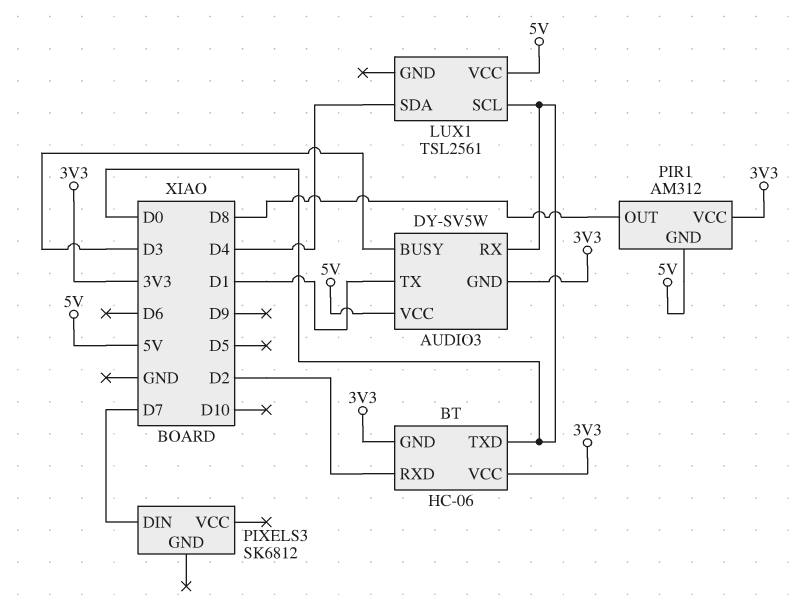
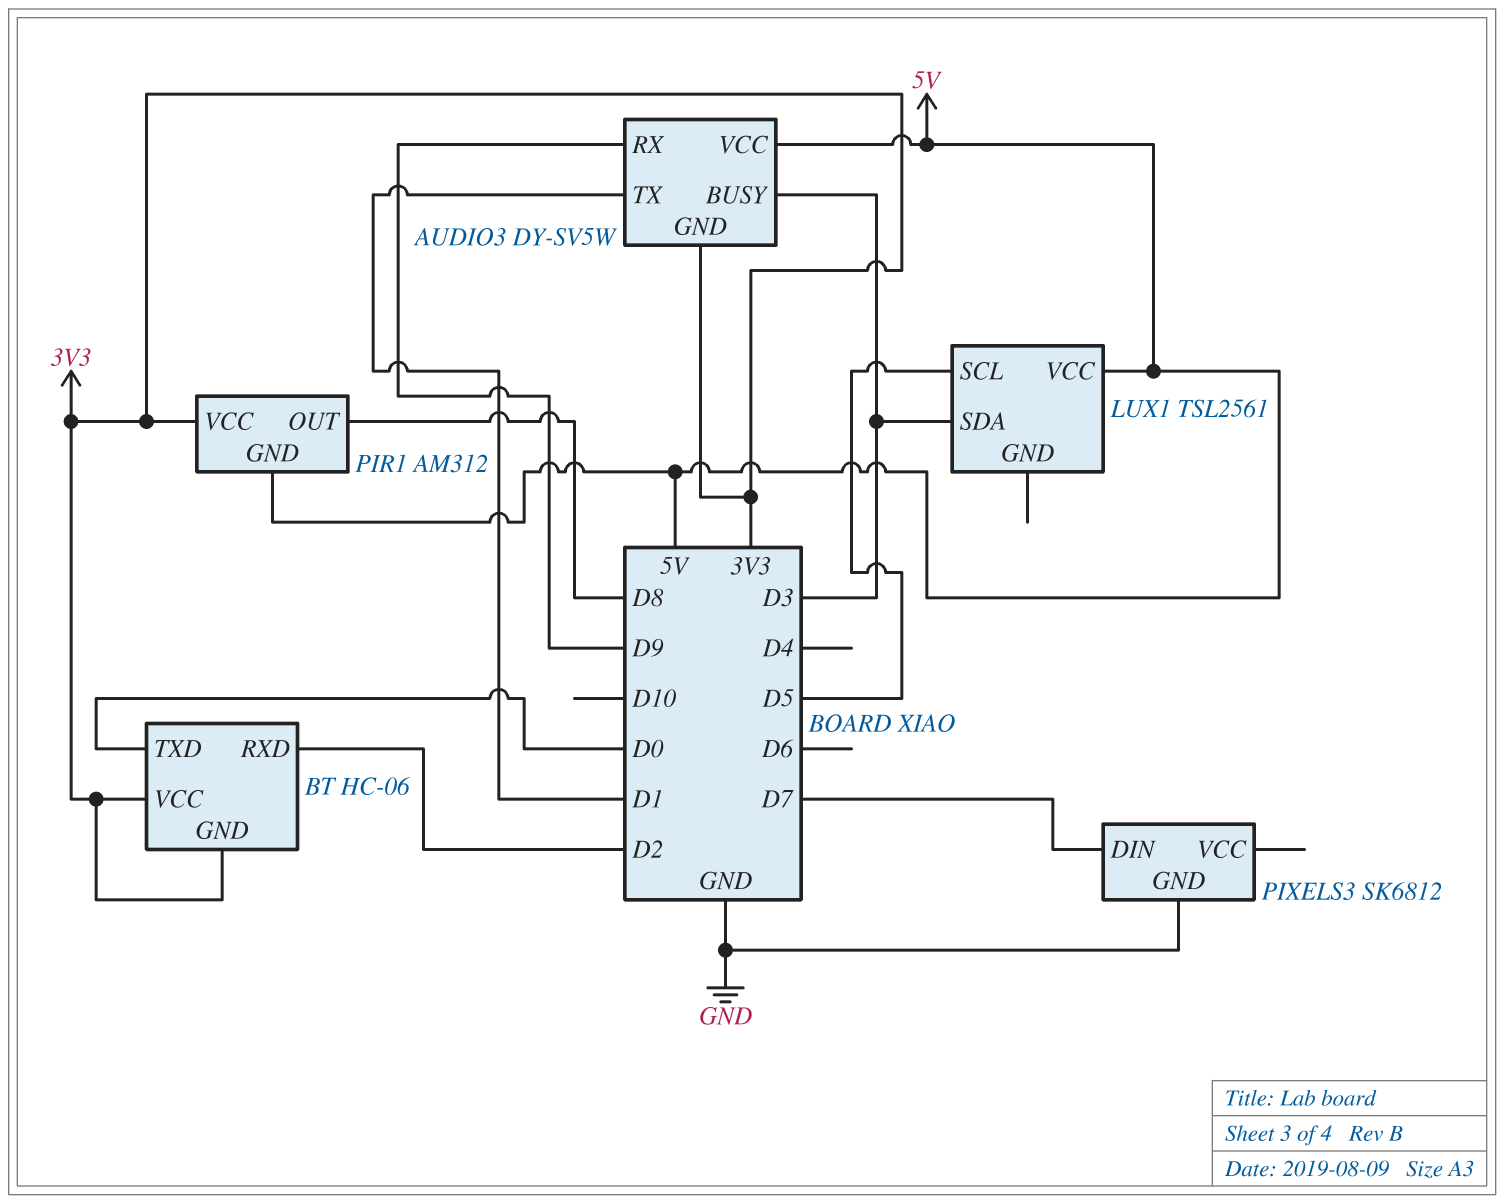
AUDIO3 pin RX: D0 -> D9
LUX1 pin SCL: D0 -> D5
LUX1 pin SDA: D4 -> D3
PIXELS3 pin GND: none -> GND

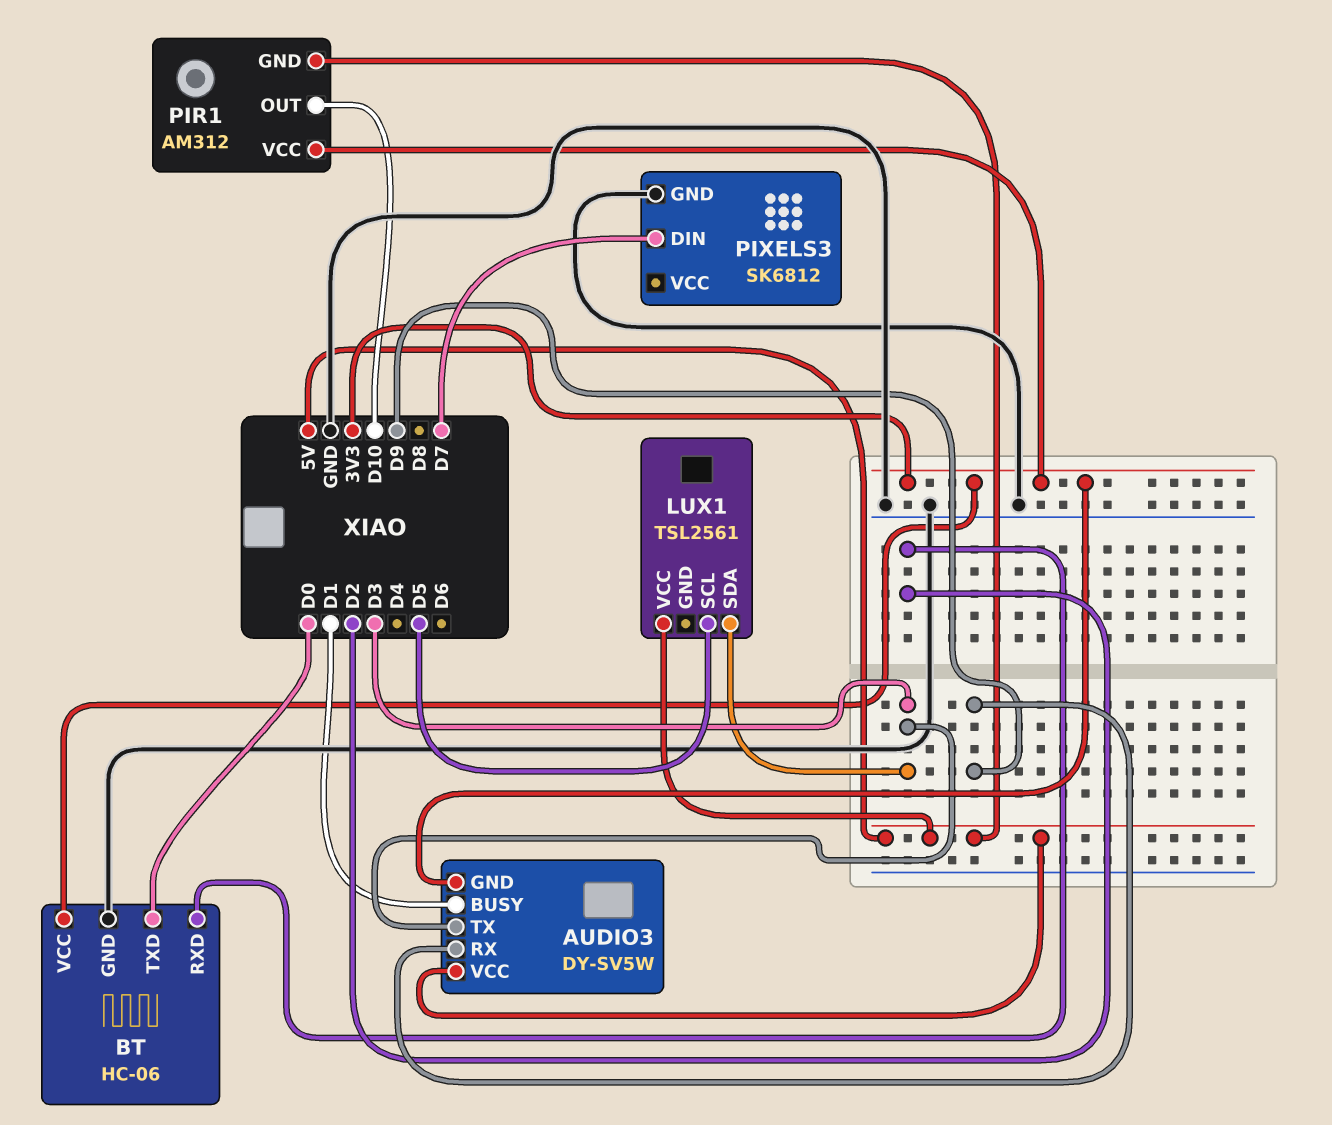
AUDIO3 pin BUSY: D3 -> D1
AUDIO3 pin TX: D1 -> D3
BT pin GND: 3V3 -> GND
PIR1 pin OUT: D8 -> D10

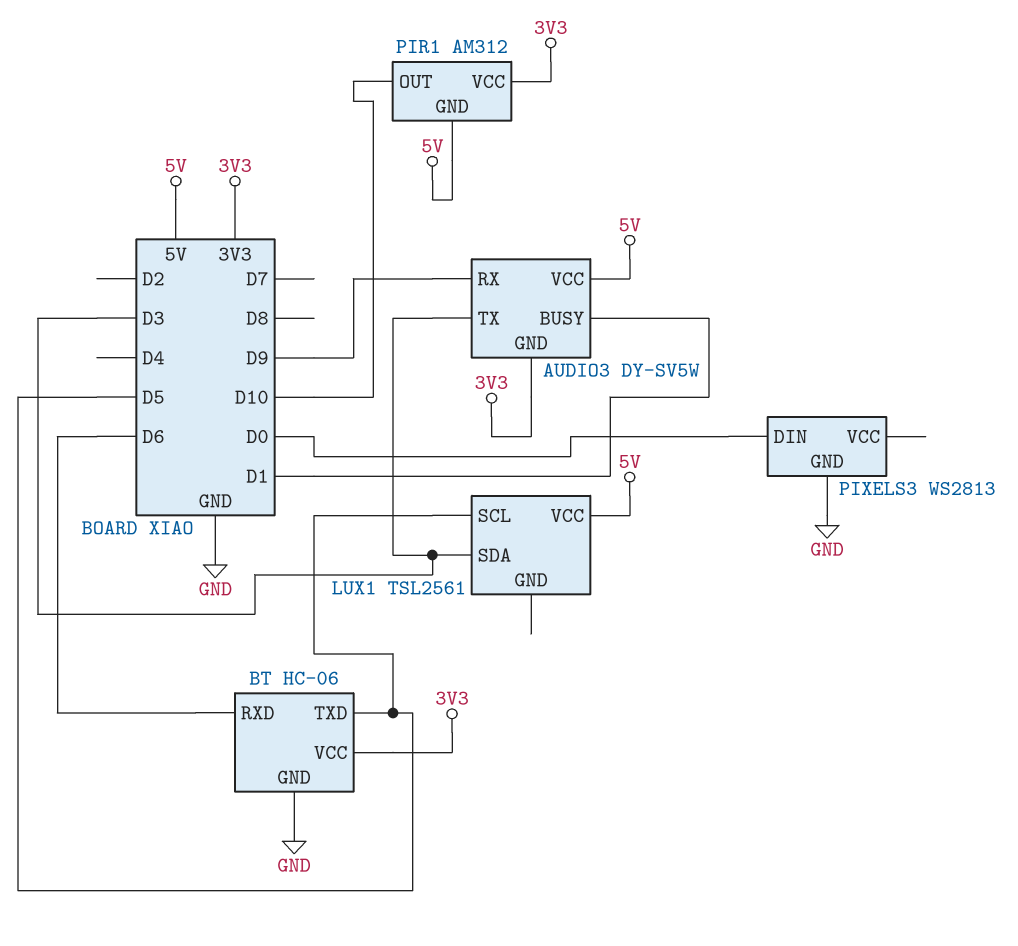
BT pin RXD: D2 -> D6
BT pin TXD: D0 -> D5
PIXELS3: SK6812 -> WS2813
PIXELS3 pin DIN: D7 -> D0

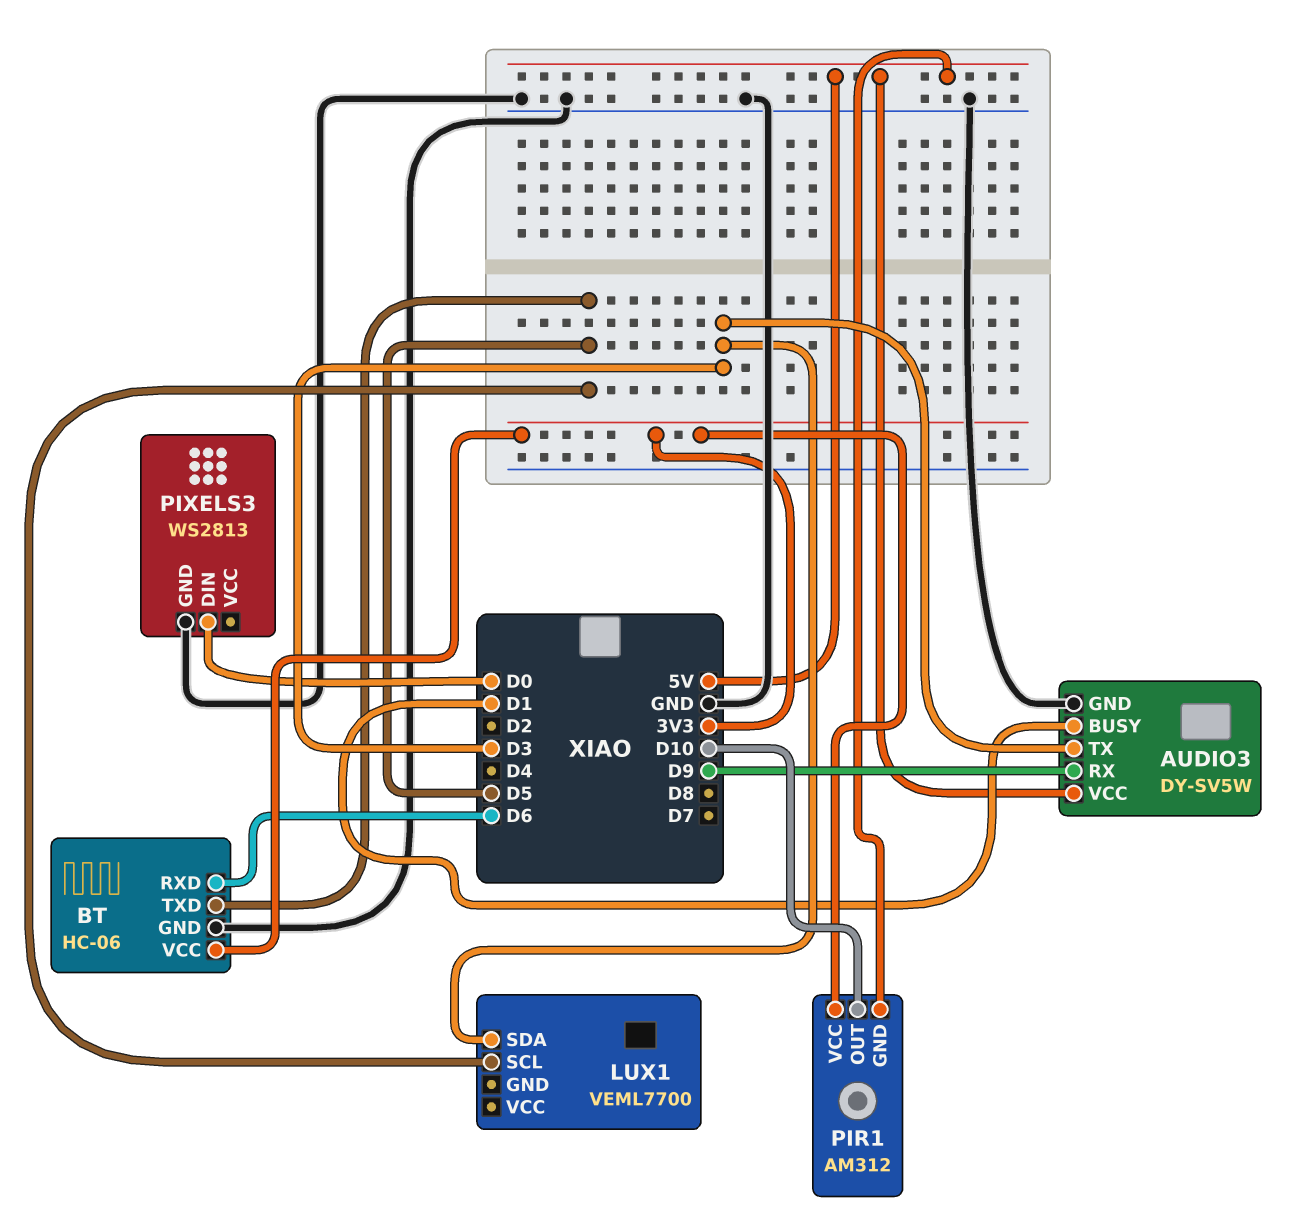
AUDIO3 pin GND: 3V3 -> GND
LUX1: TSL2561 -> VEML7700
LUX1 pin VCC: 5V -> none

